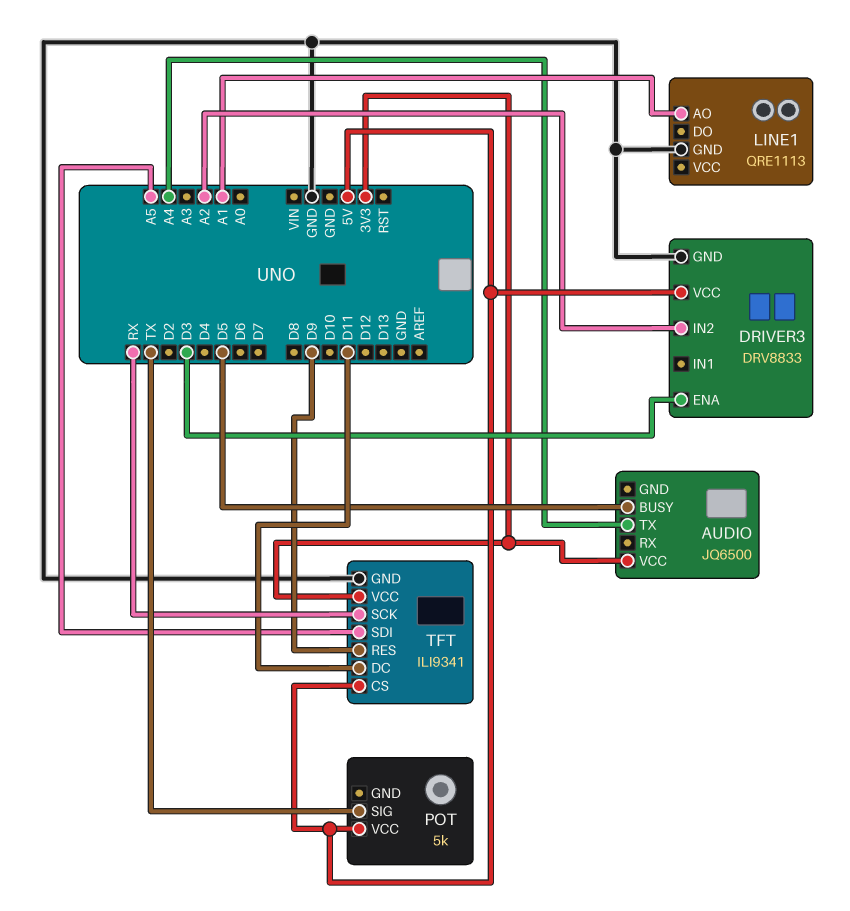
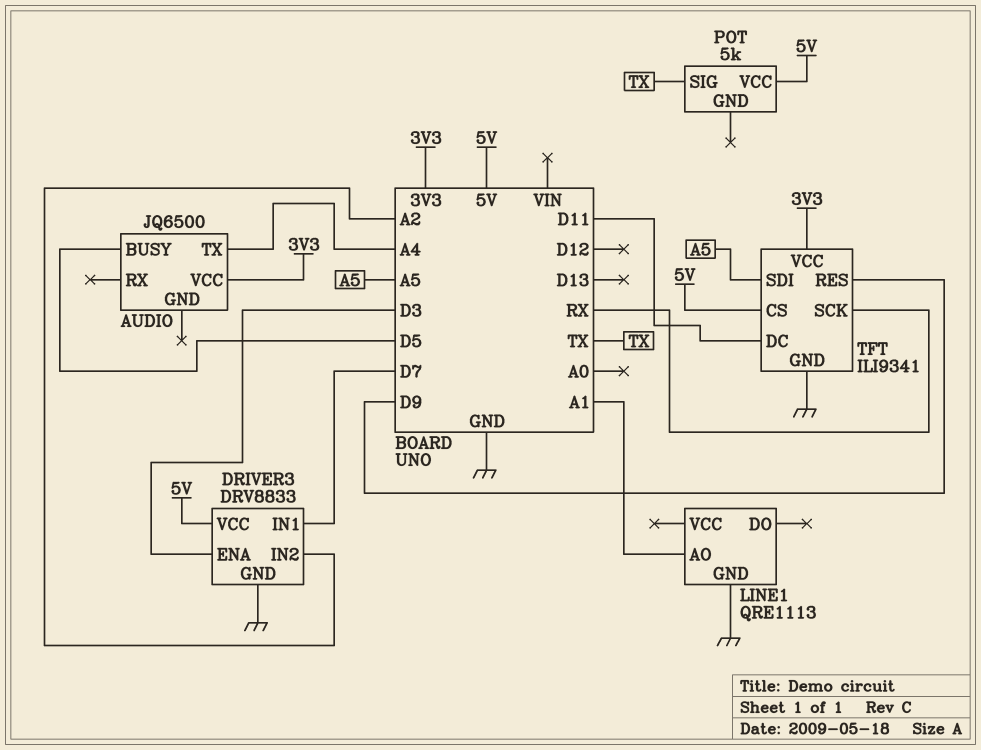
DRIVER3 pin IN1: none -> D7

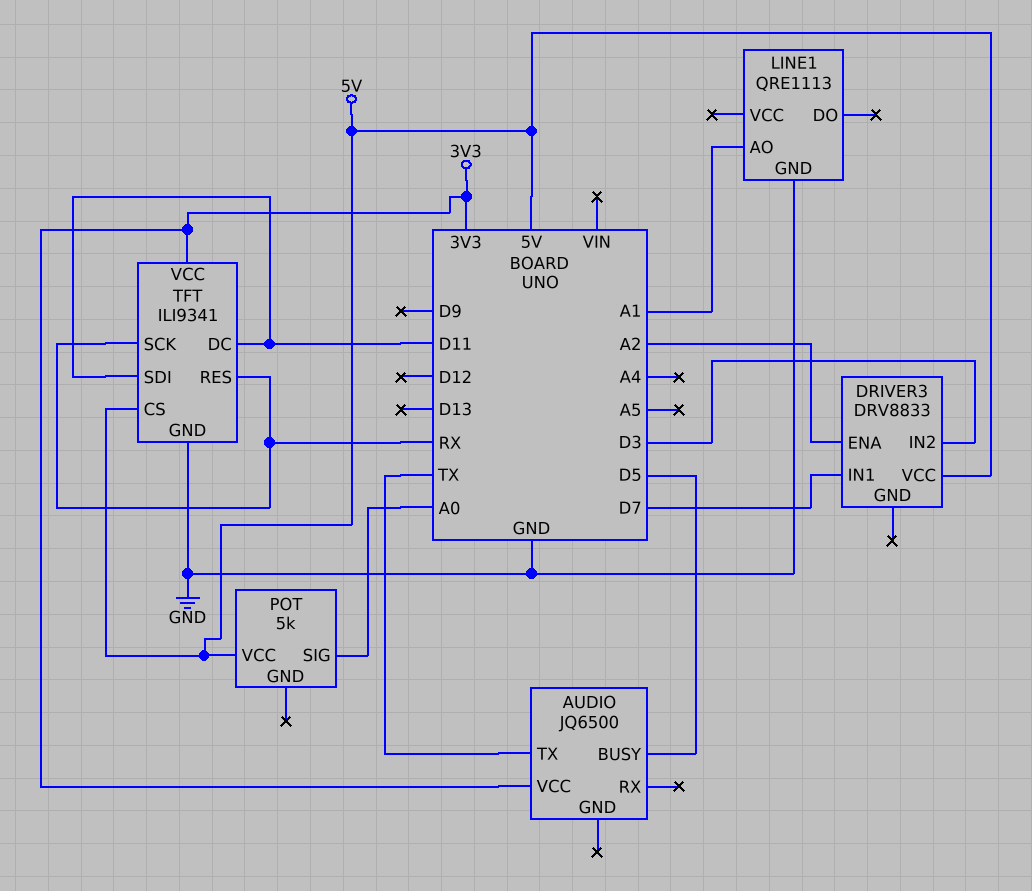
AUDIO pin TX: A4 -> TX
DRIVER3 pin ENA: D3 -> A2
DRIVER3 pin GND: GND -> none
DRIVER3 pin IN2: A2 -> D3
POT pin SIG: TX -> A0
TFT pin RES: D9 -> RX
TFT pin SDI: A5 -> D11

